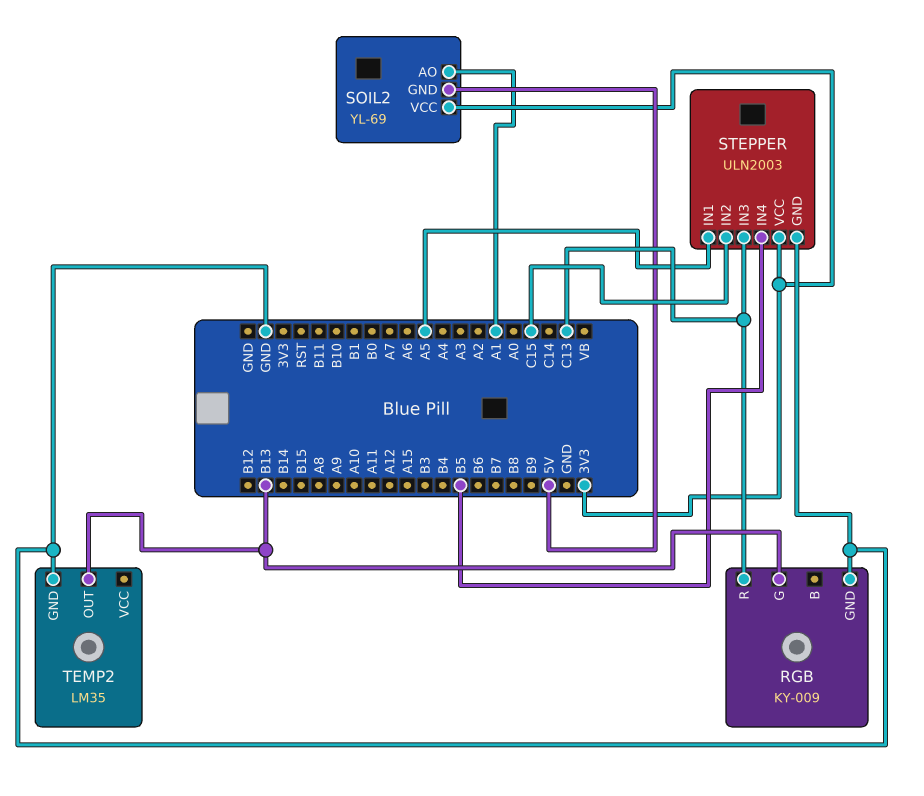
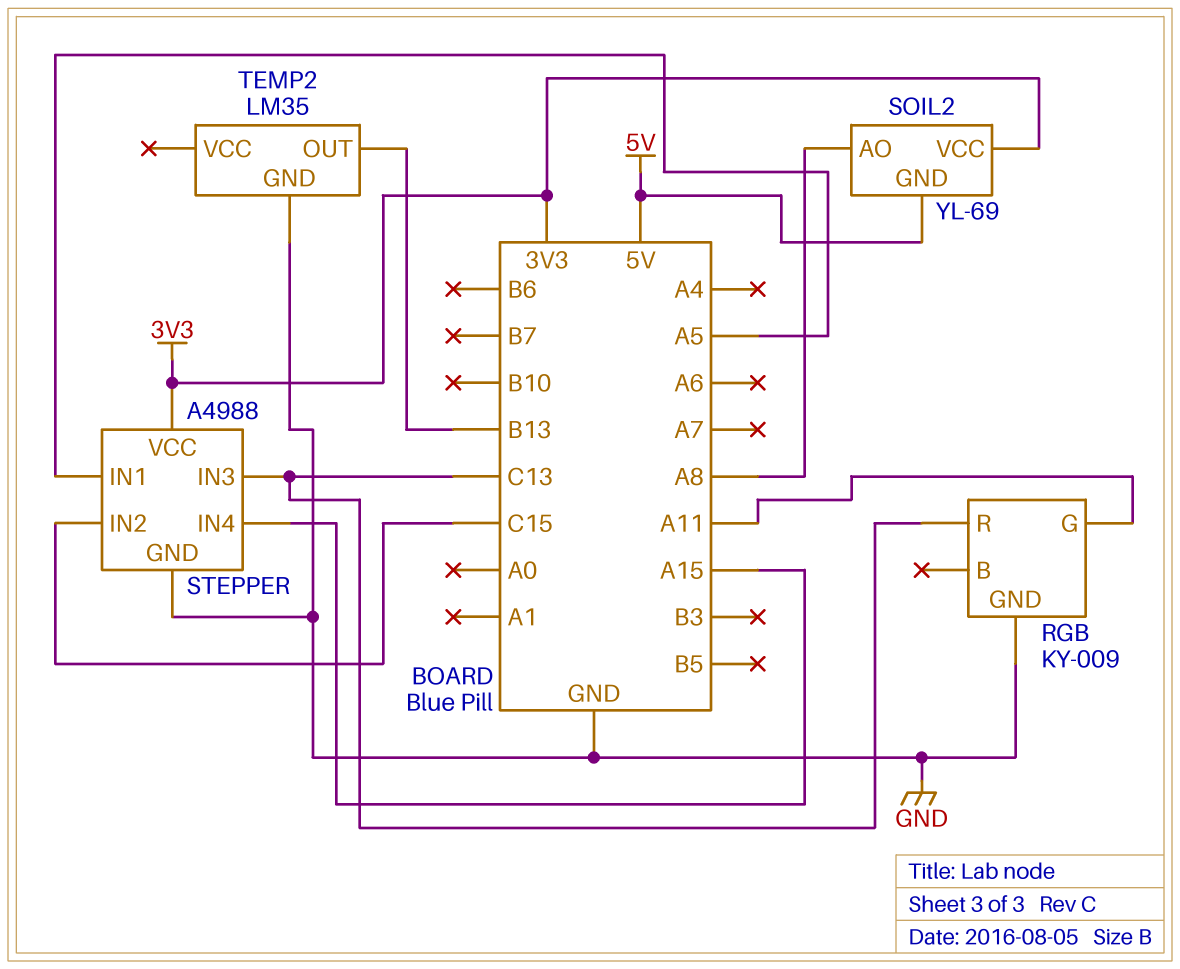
RGB pin G: B13 -> A11
SOIL2 pin AO: A1 -> A8
STEPPER: ULN2003 -> A4988
STEPPER pin IN4: B5 -> A15

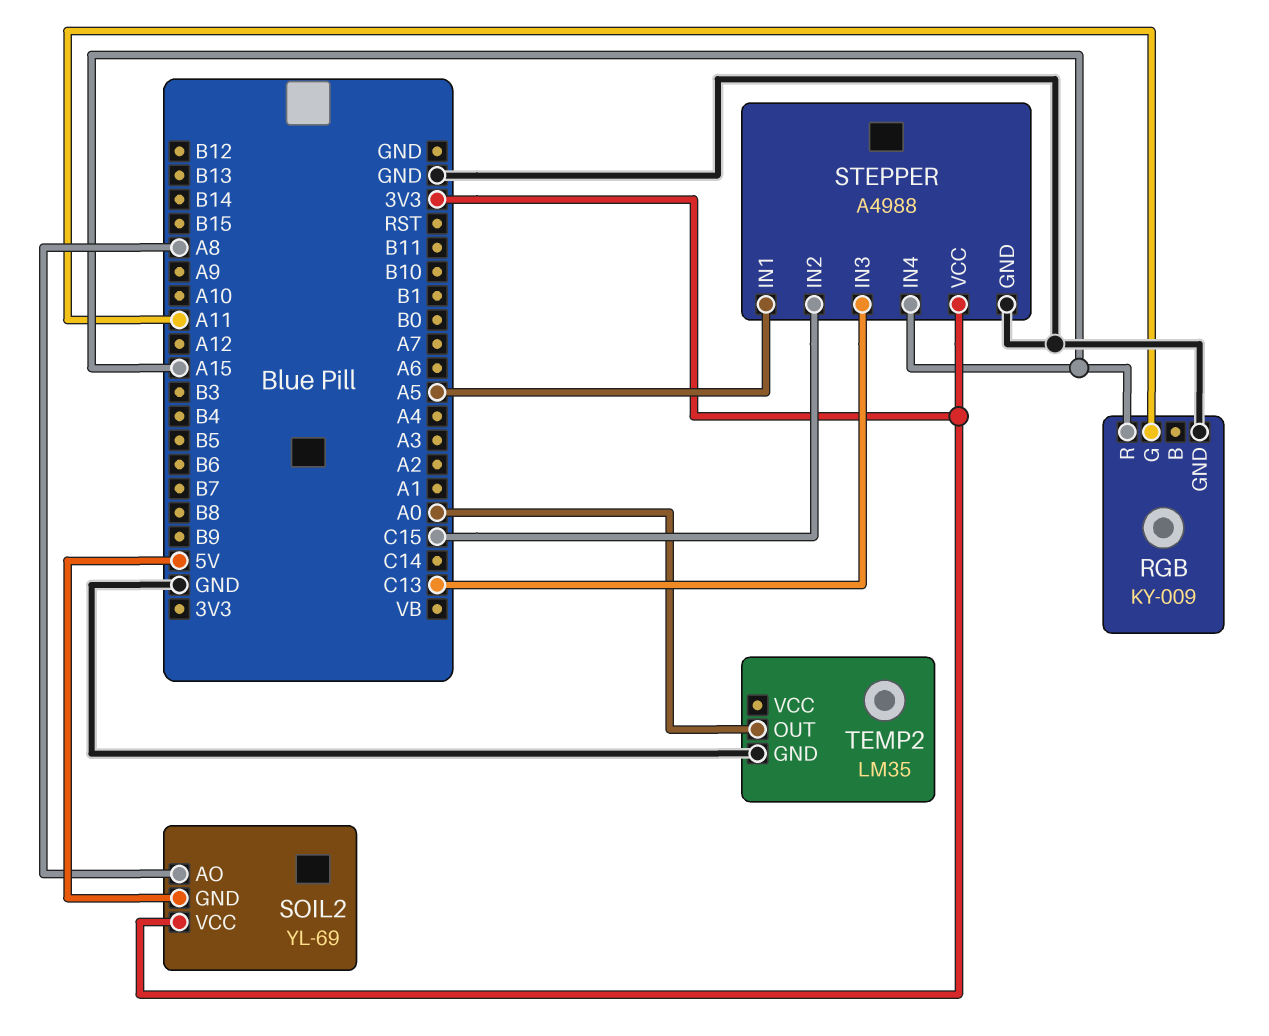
RGB pin R: C13 -> A15
TEMP2 pin OUT: B13 -> A0

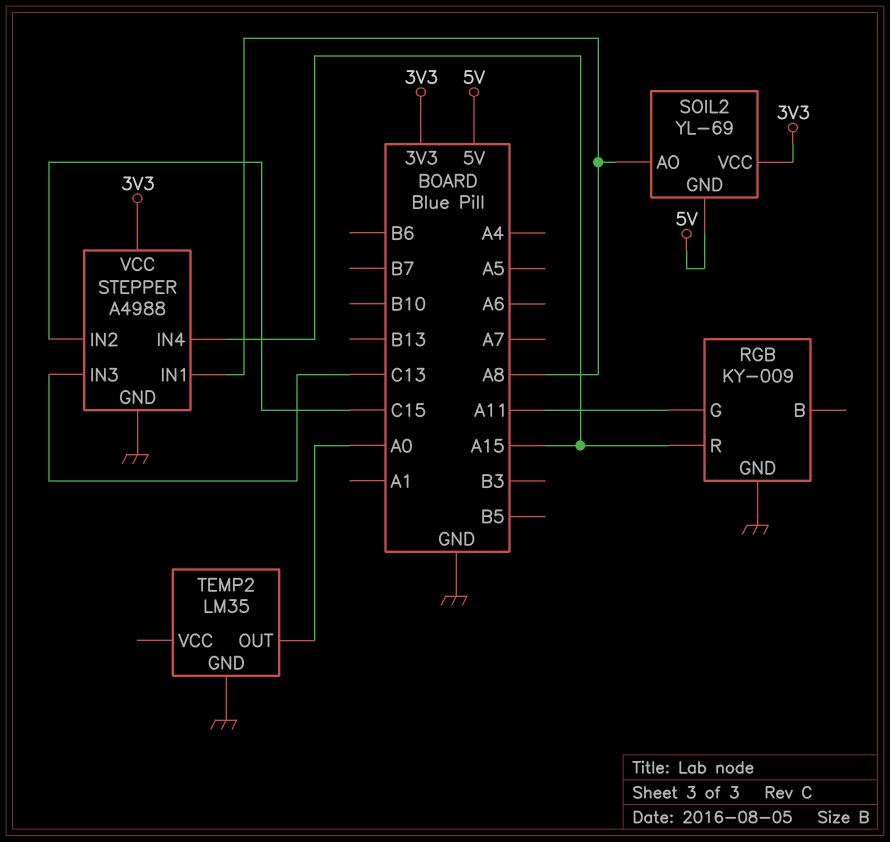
STEPPER pin IN1: A5 -> A8

